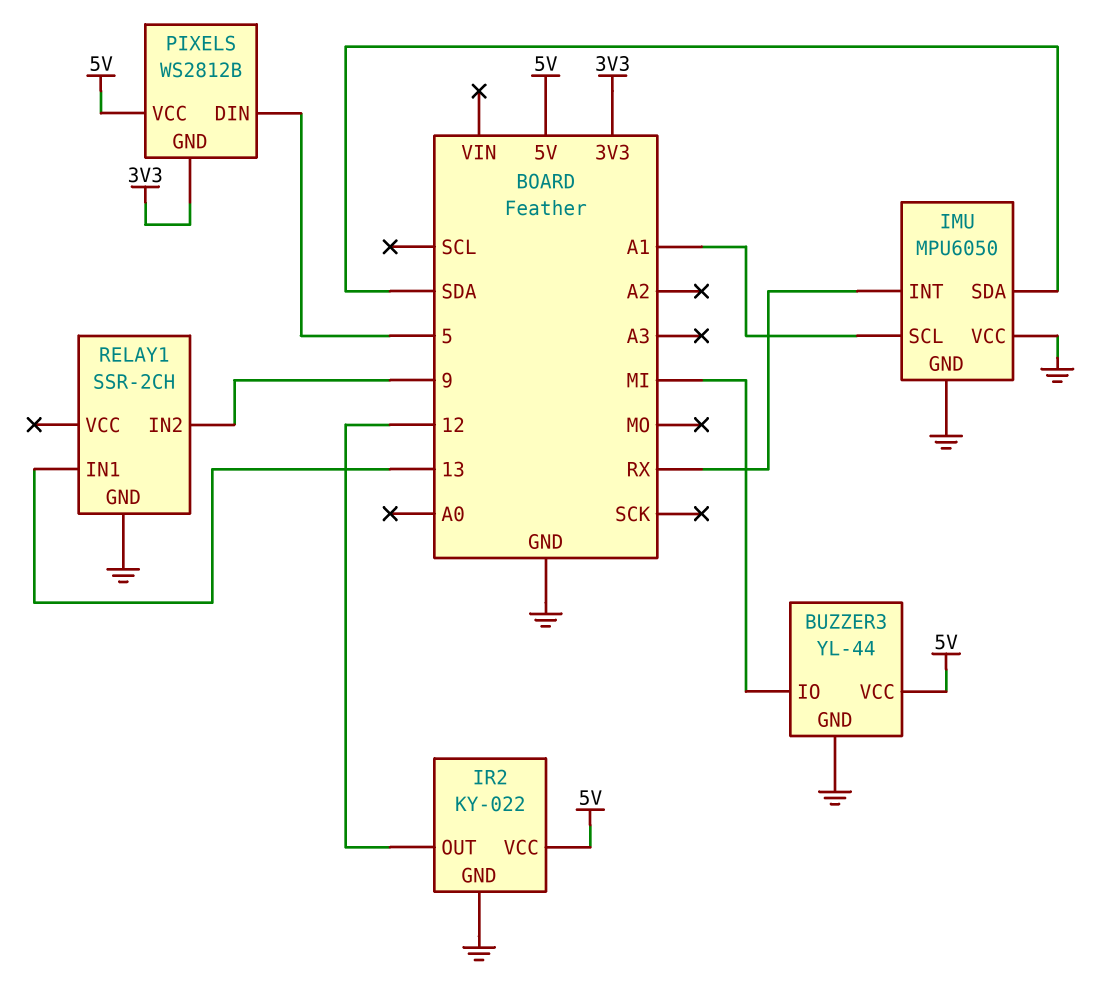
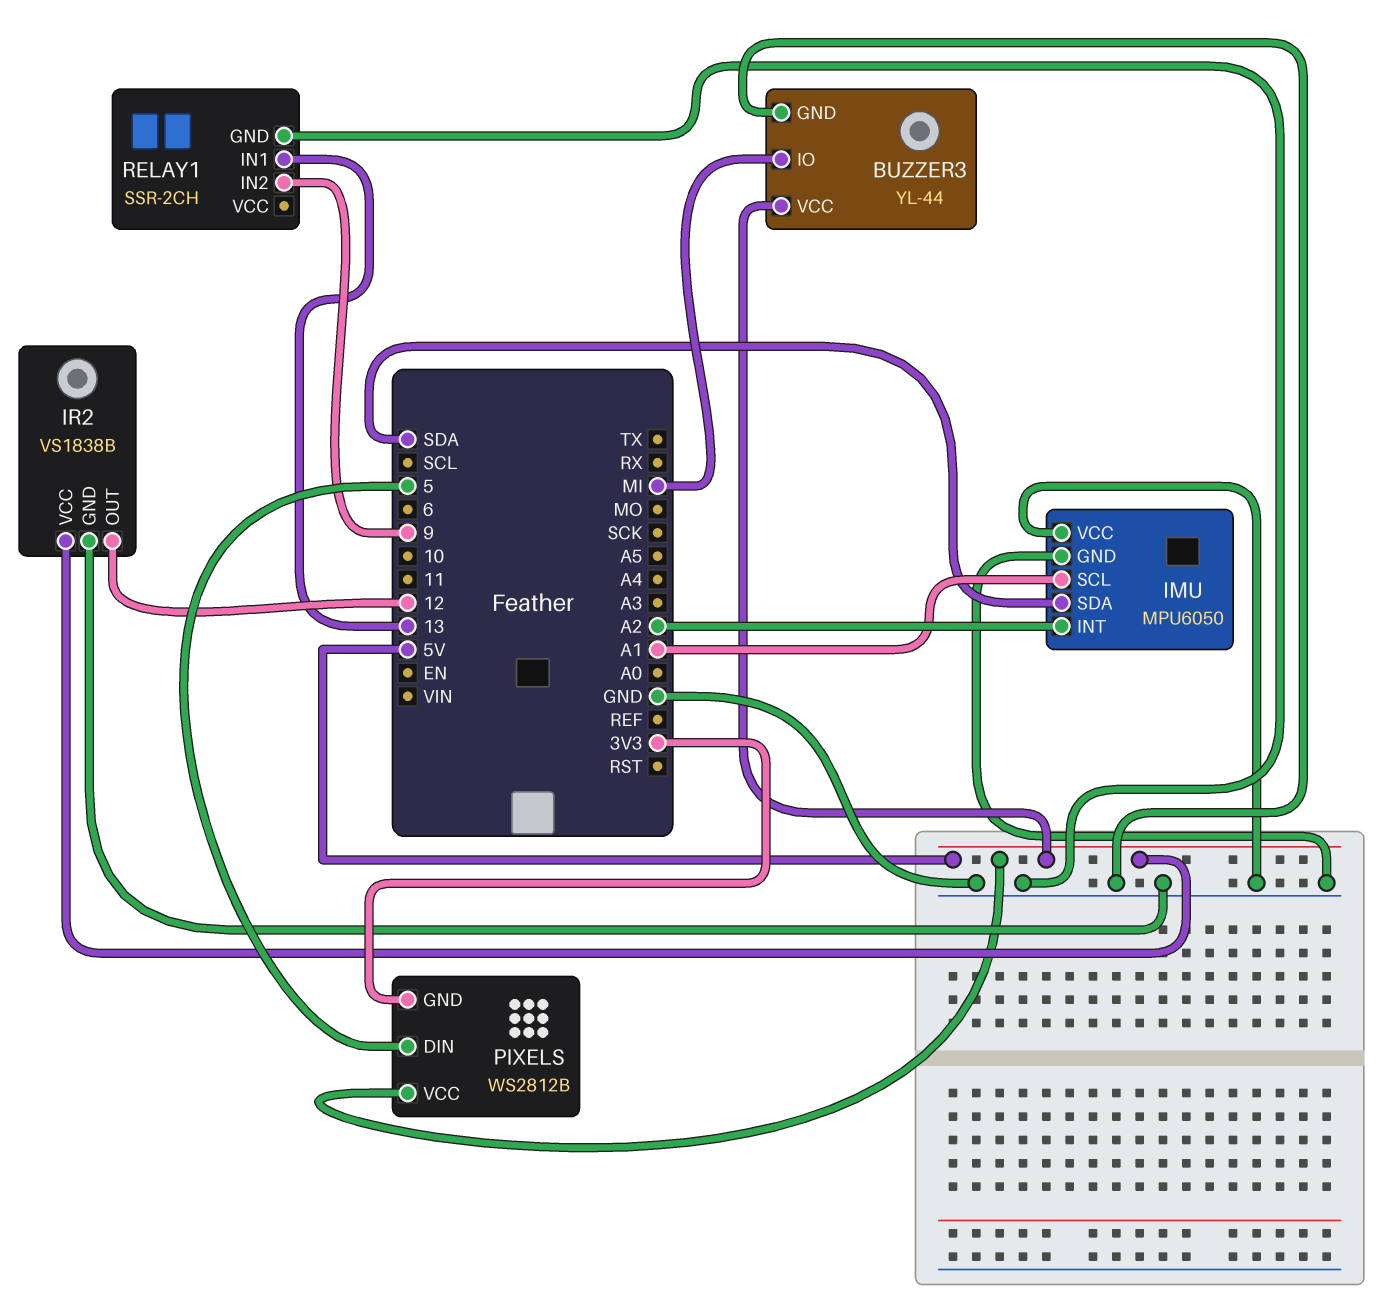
IMU pin INT: RX -> A2
IR2: KY-022 -> VS1838B

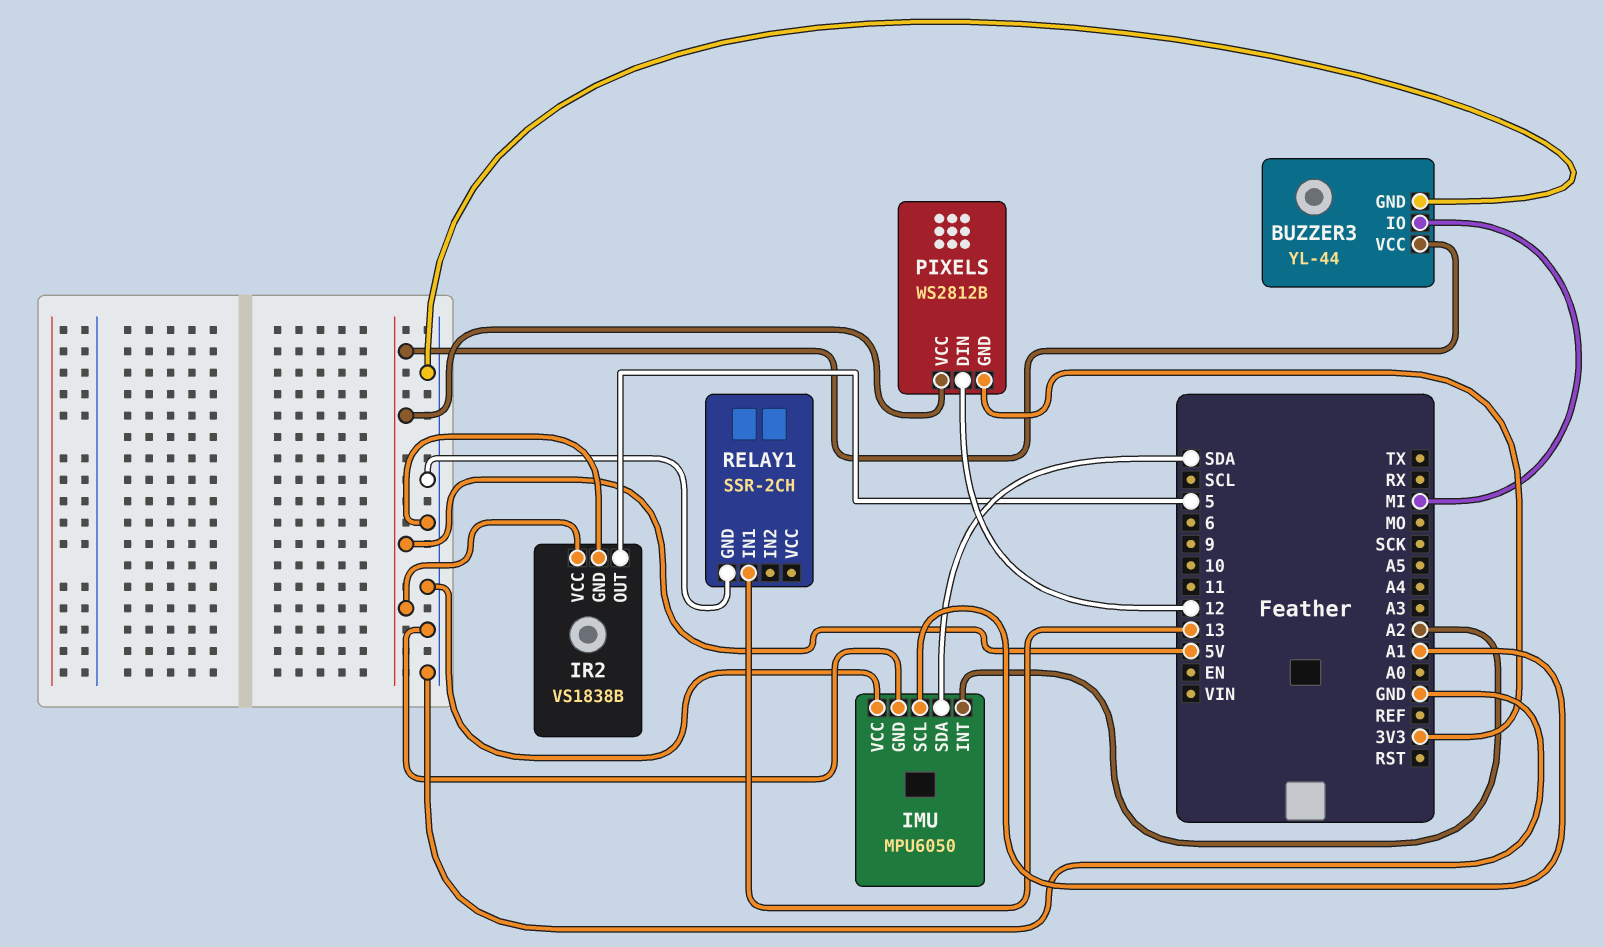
IR2 pin OUT: 12 -> 5
PIXELS pin DIN: 5 -> 12
RELAY1 pin IN2: 9 -> none

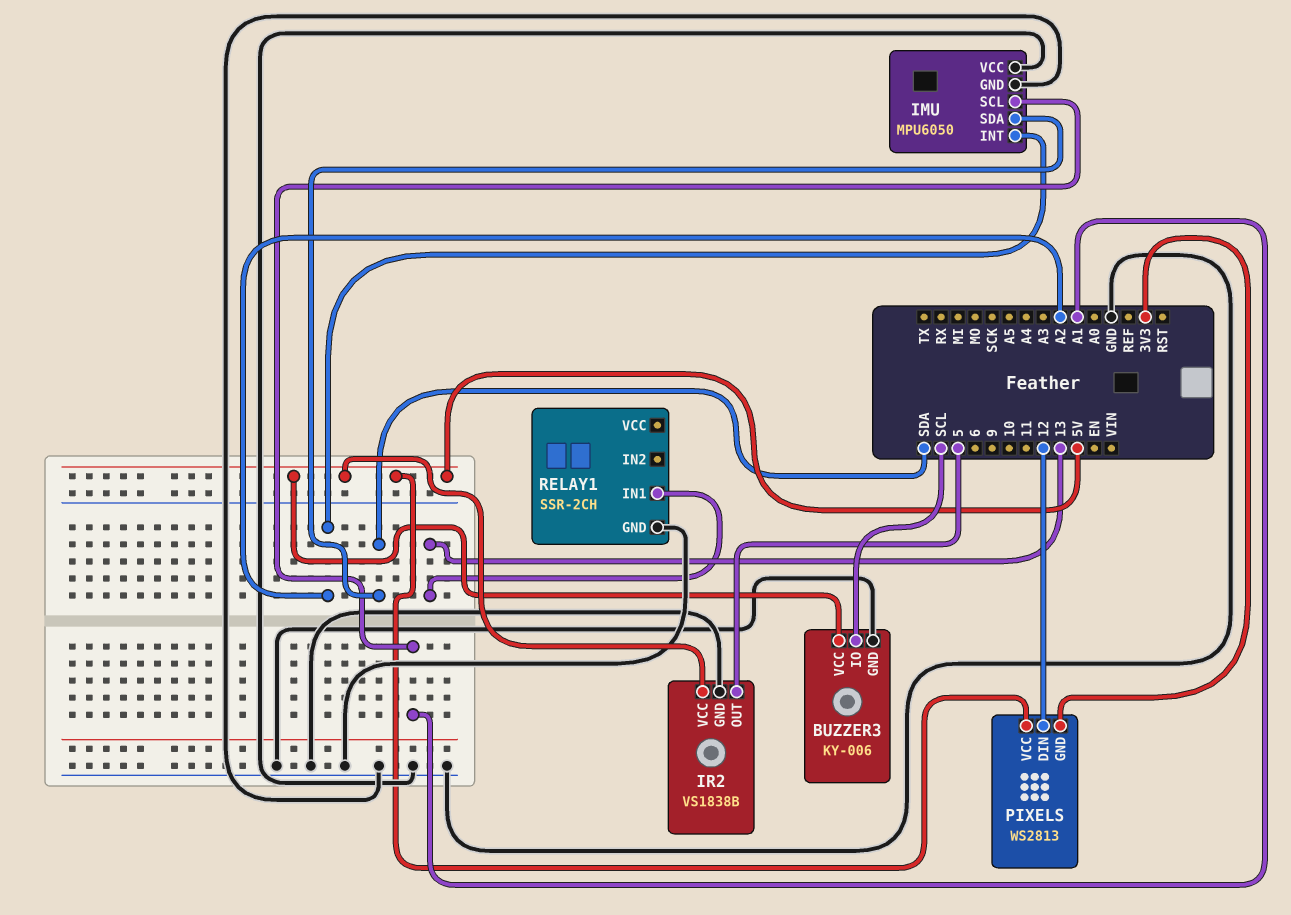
BUZZER3: YL-44 -> KY-006
BUZZER3 pin IO: MI -> SCL
PIXELS: WS2812B -> WS2813

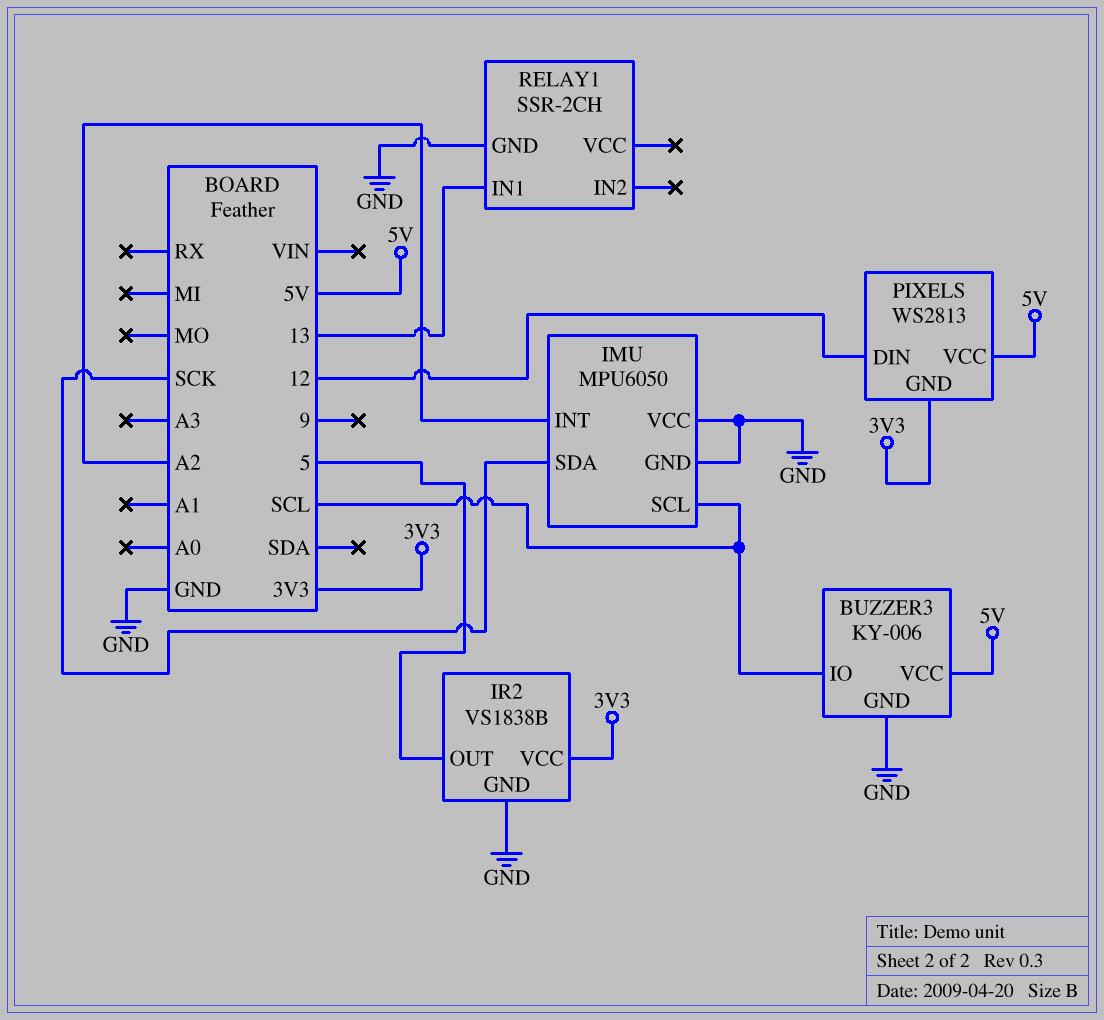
IMU pin SCL: A1 -> SCL
IMU pin SDA: SDA -> SCK
IR2 pin VCC: 5V -> 3V3

